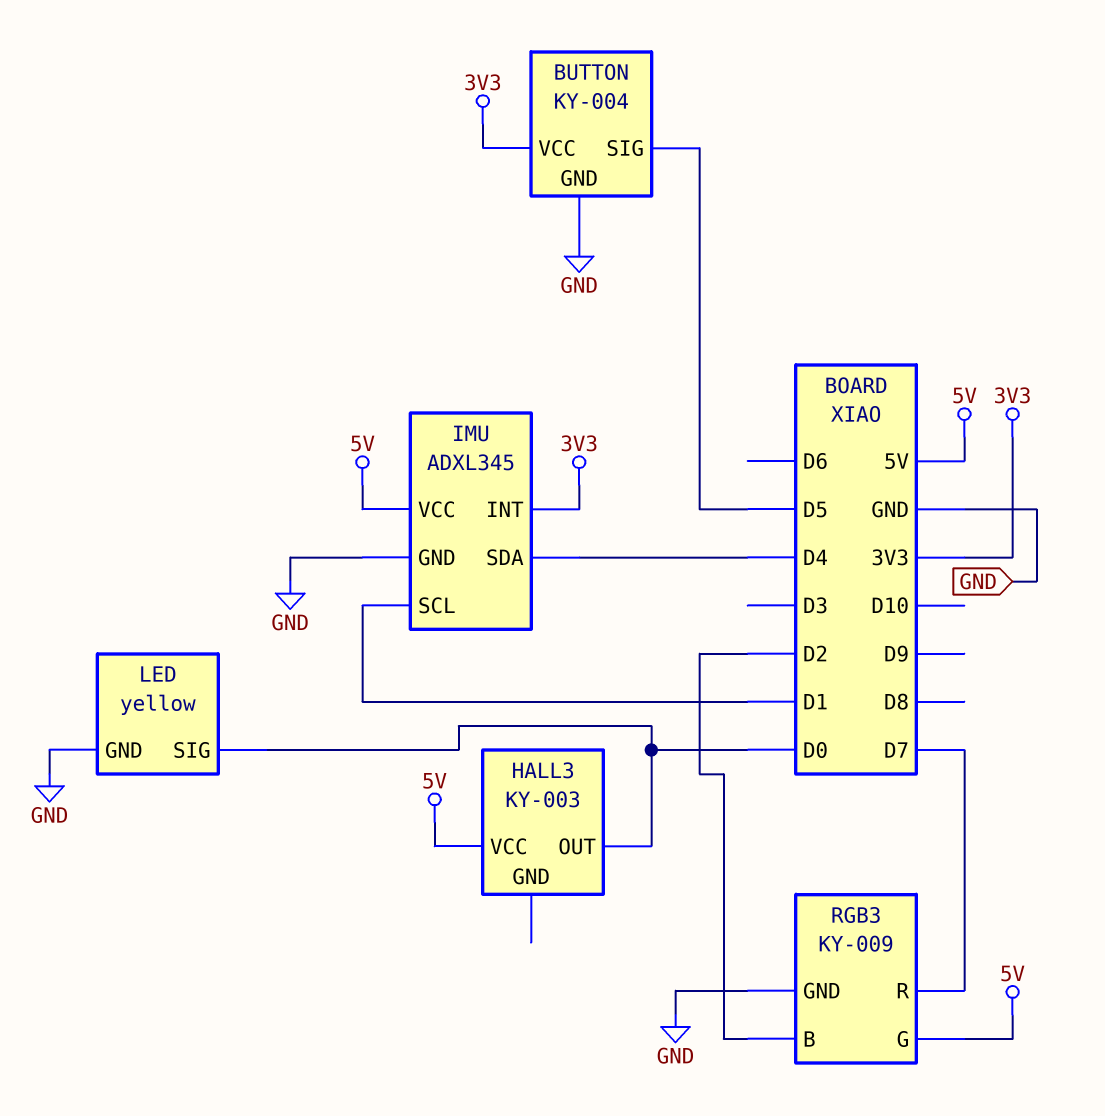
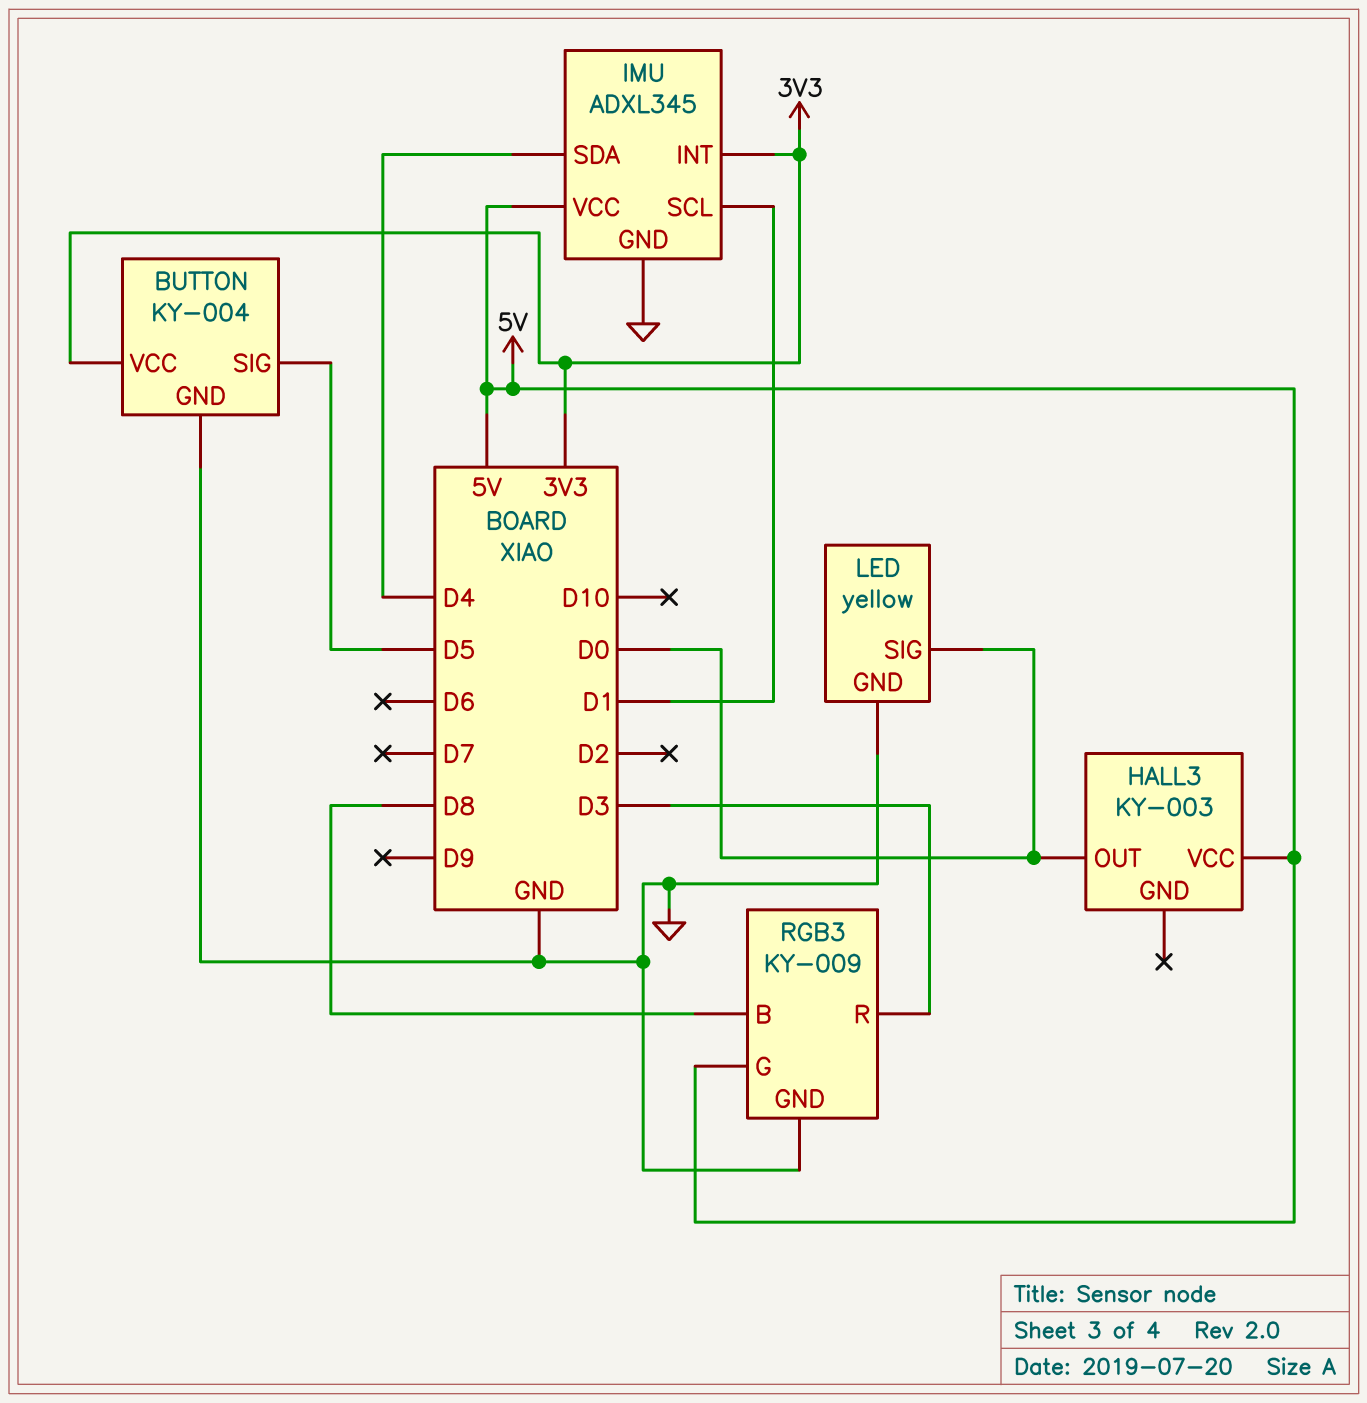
RGB3 pin B: D2 -> D8
RGB3 pin R: D7 -> D3

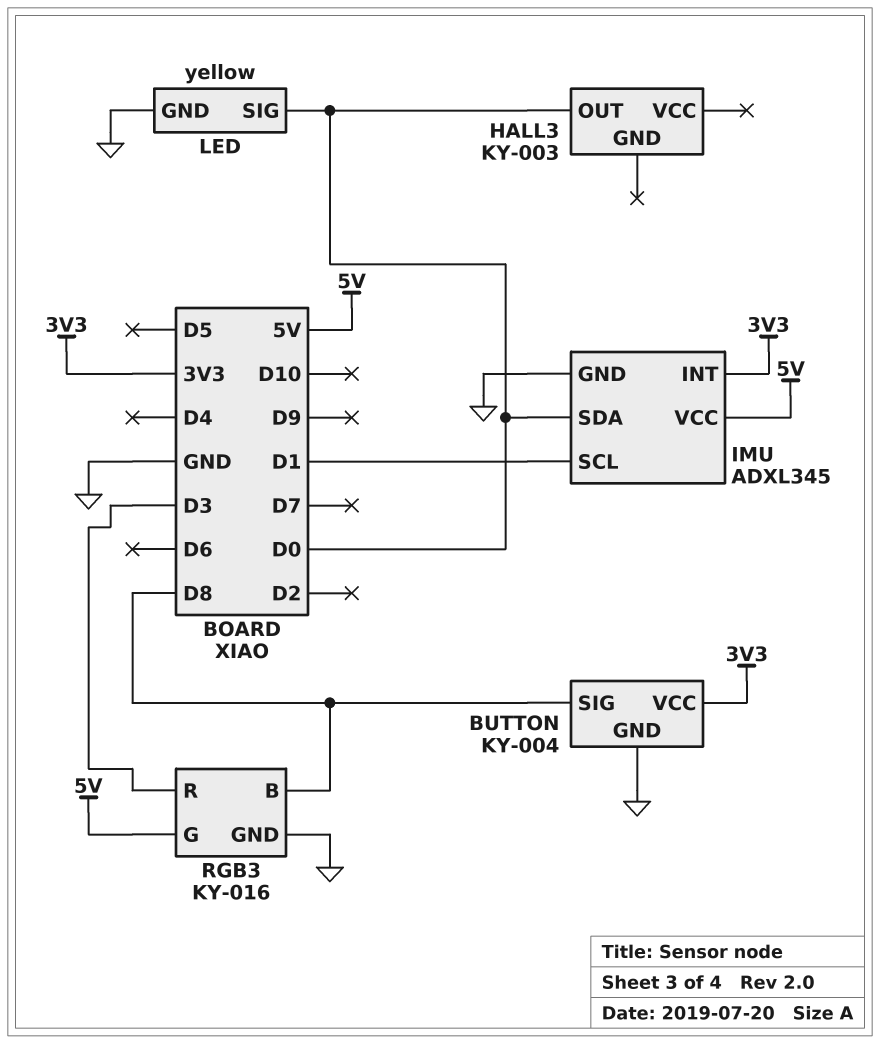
BUTTON pin SIG: D5 -> D8
HALL3 pin VCC: 5V -> none
IMU pin SDA: D4 -> D0
RGB3: KY-009 -> KY-016

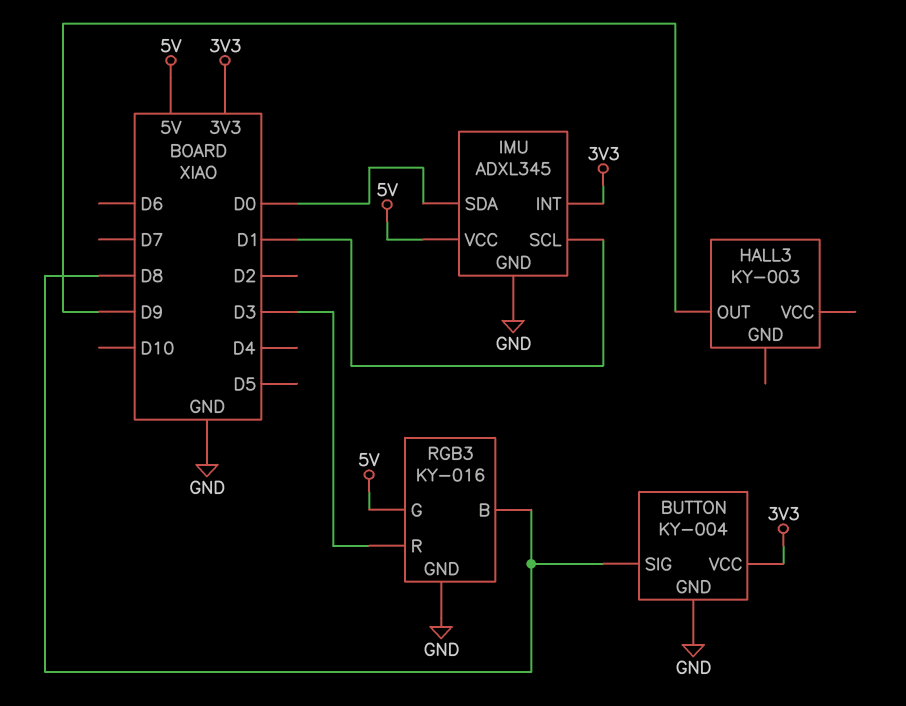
HALL3 pin OUT: D0 -> D9
LED: yellow -> none
LED pin GND: GND -> none
LED pin SIG: D0 -> none

